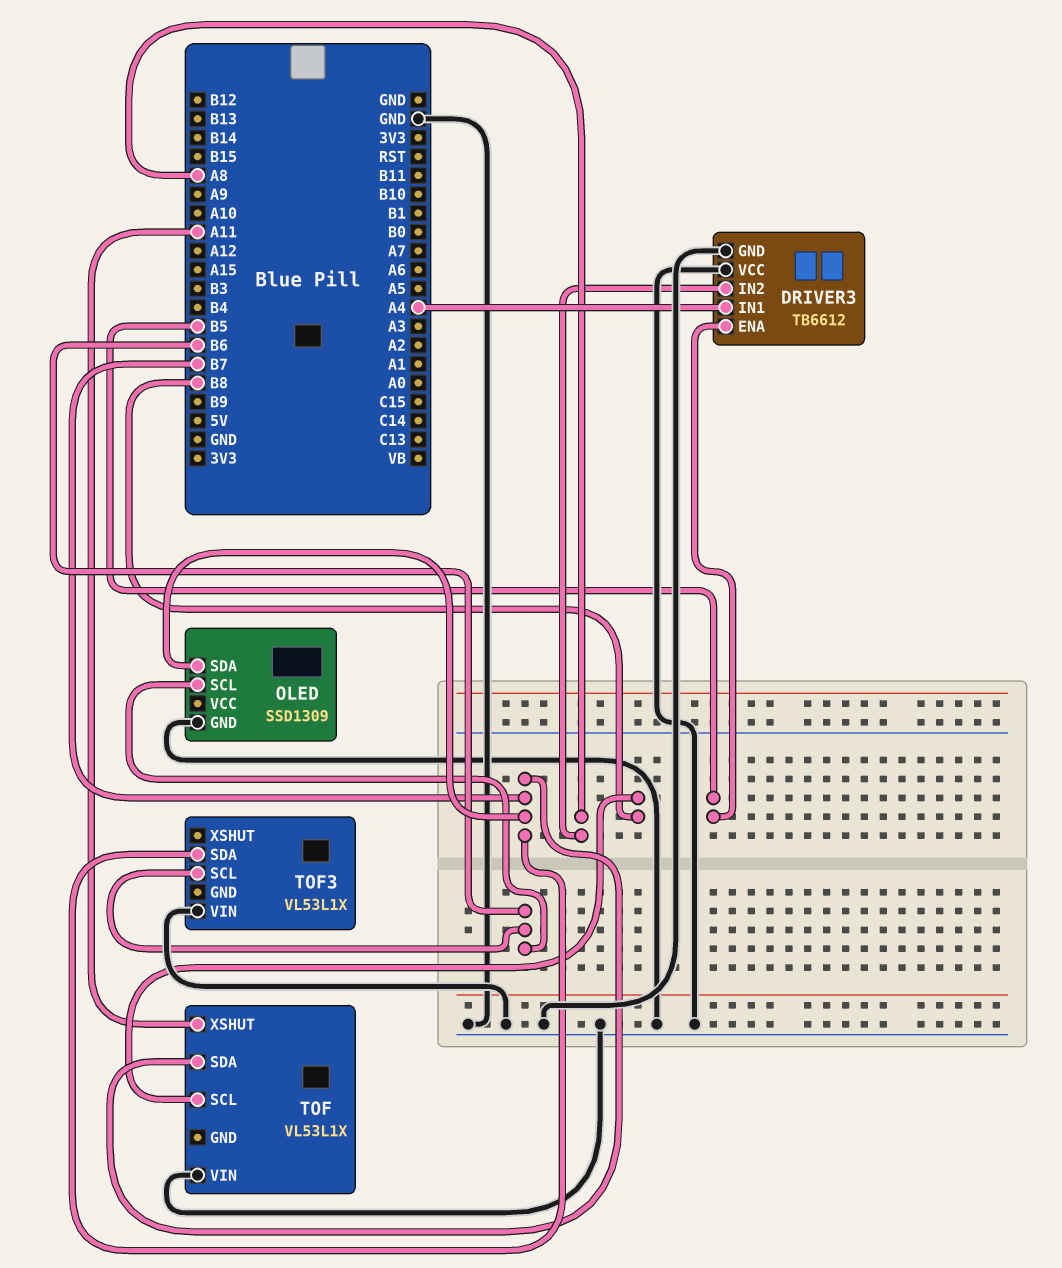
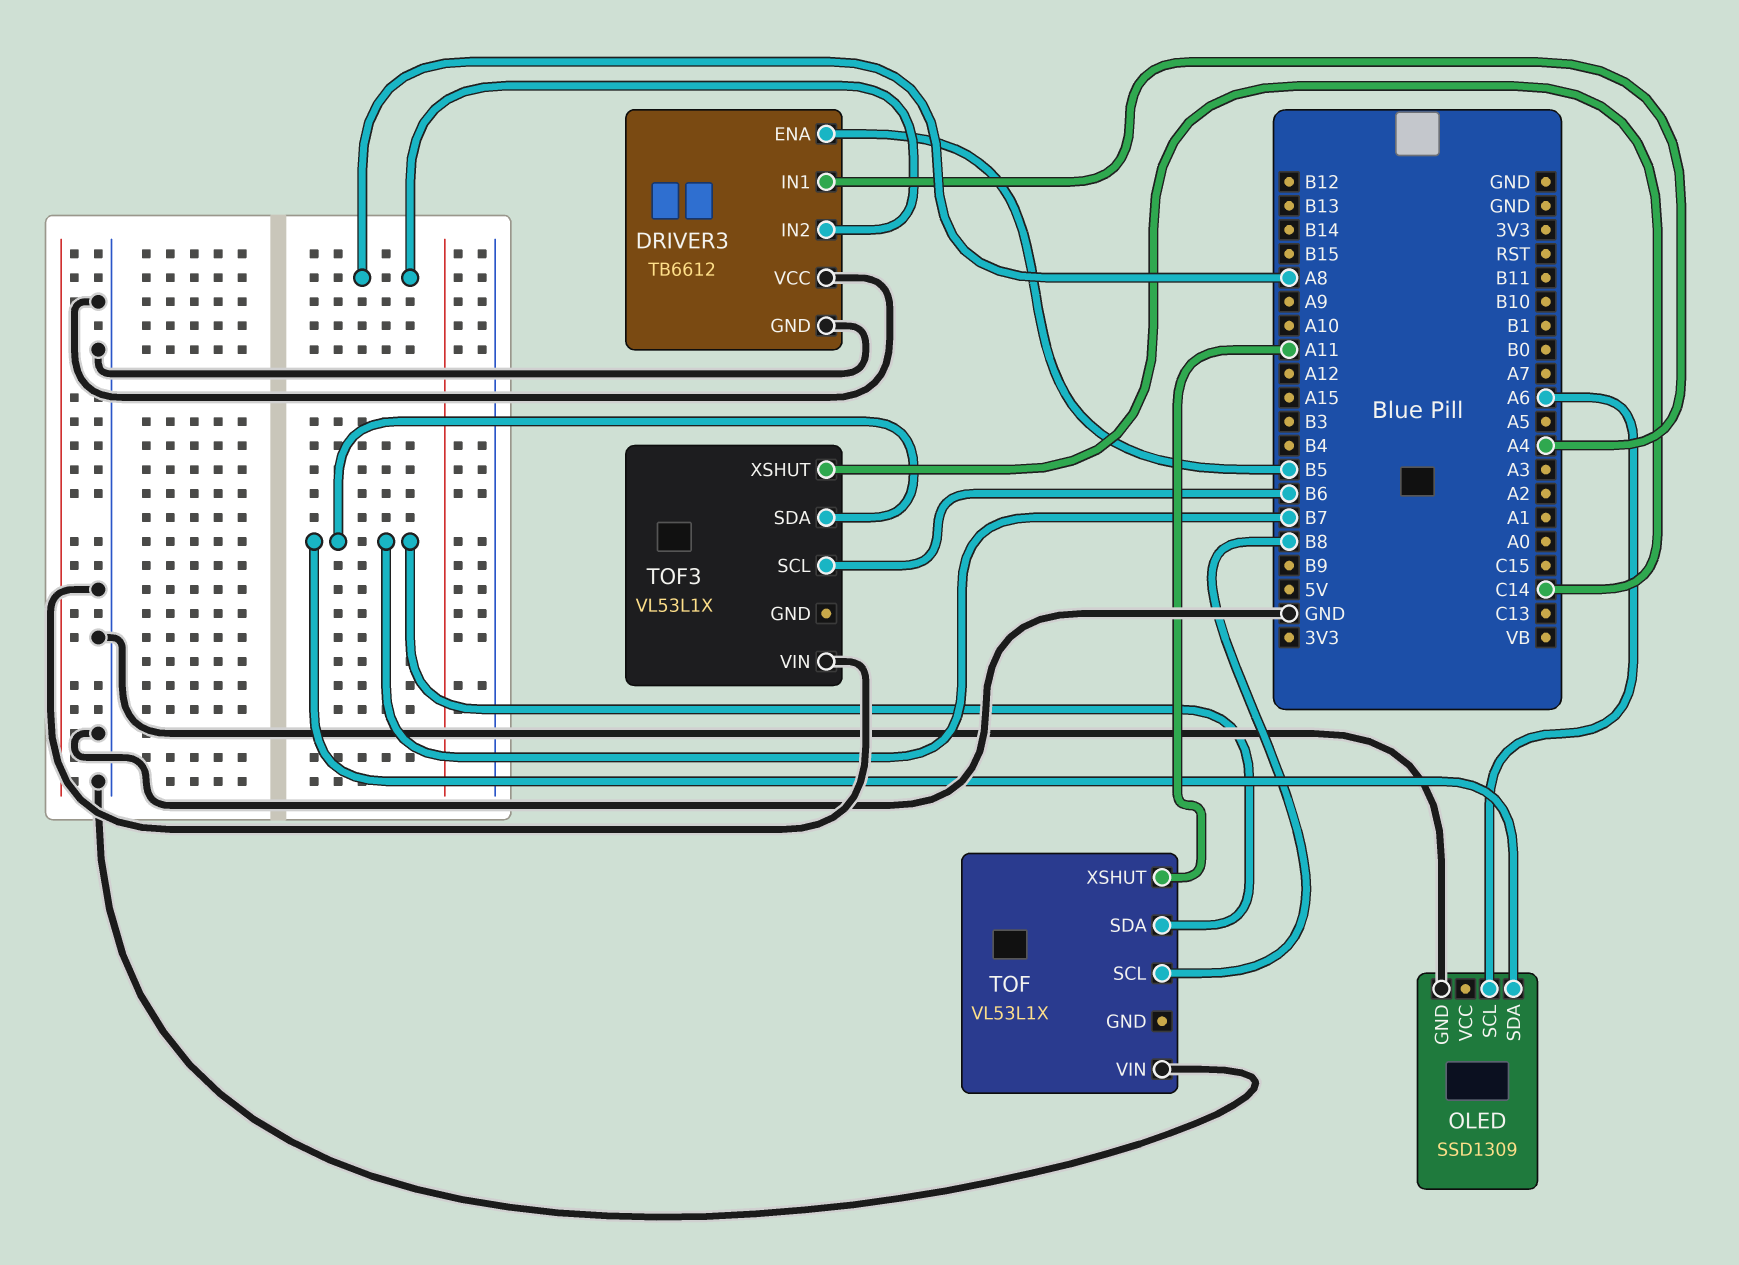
OLED pin SCL: B6 -> A6
TOF3 pin XSHUT: none -> C14

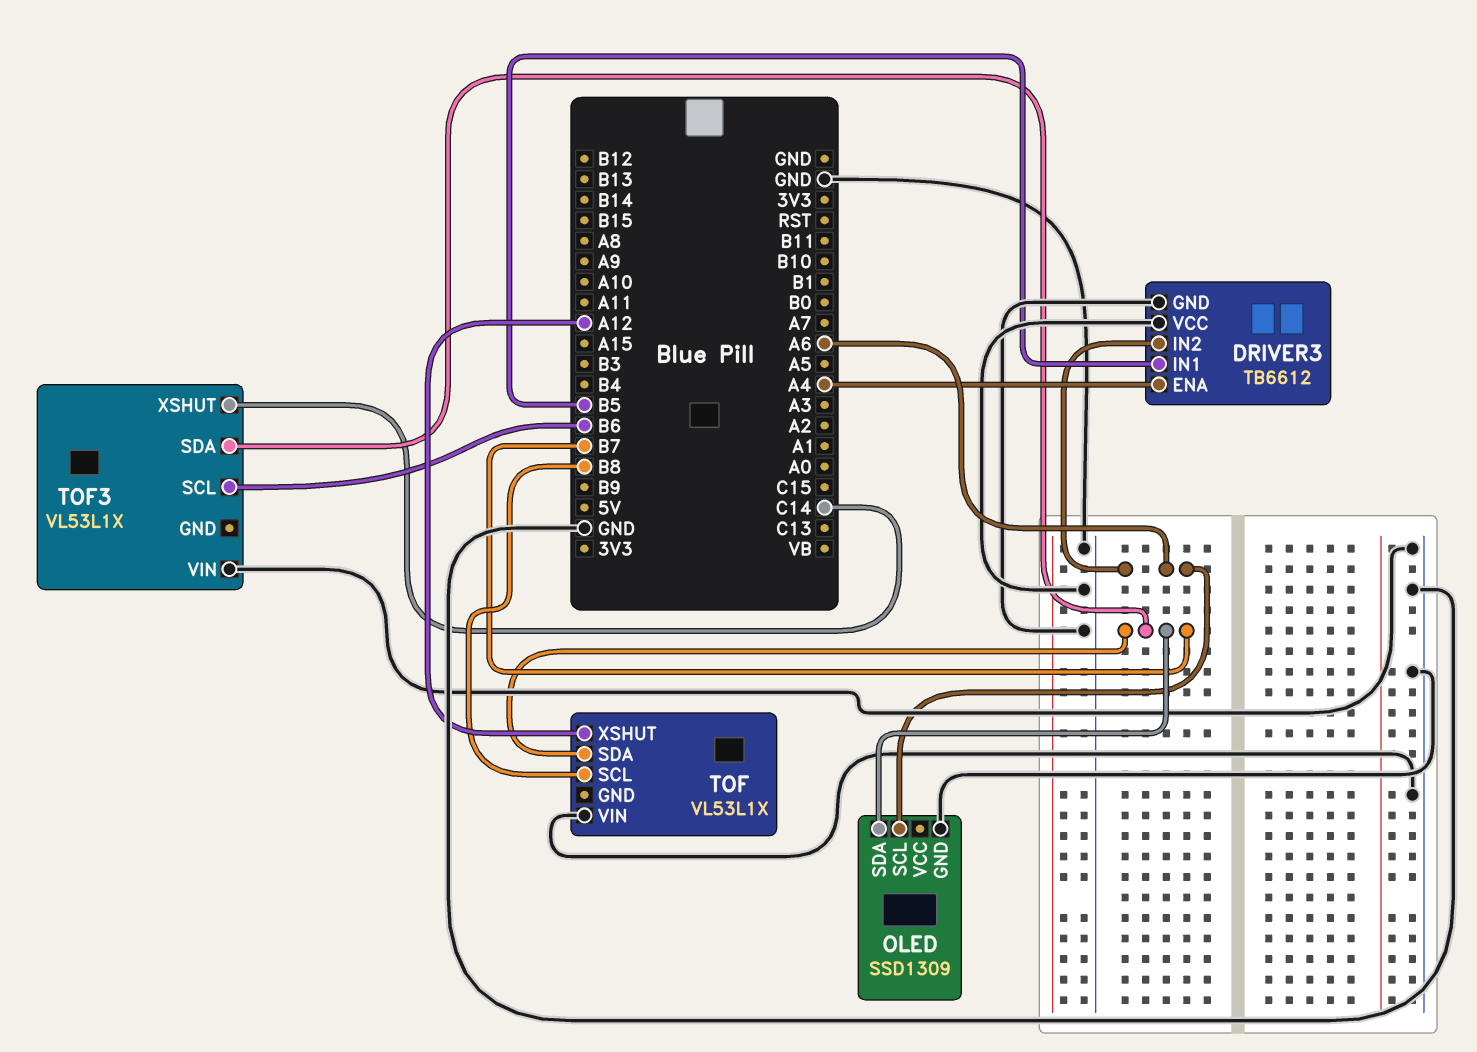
DRIVER3 pin ENA: B5 -> A4
DRIVER3 pin IN1: A4 -> B5
DRIVER3 pin IN2: A8 -> A6
TOF pin XSHUT: A11 -> A12

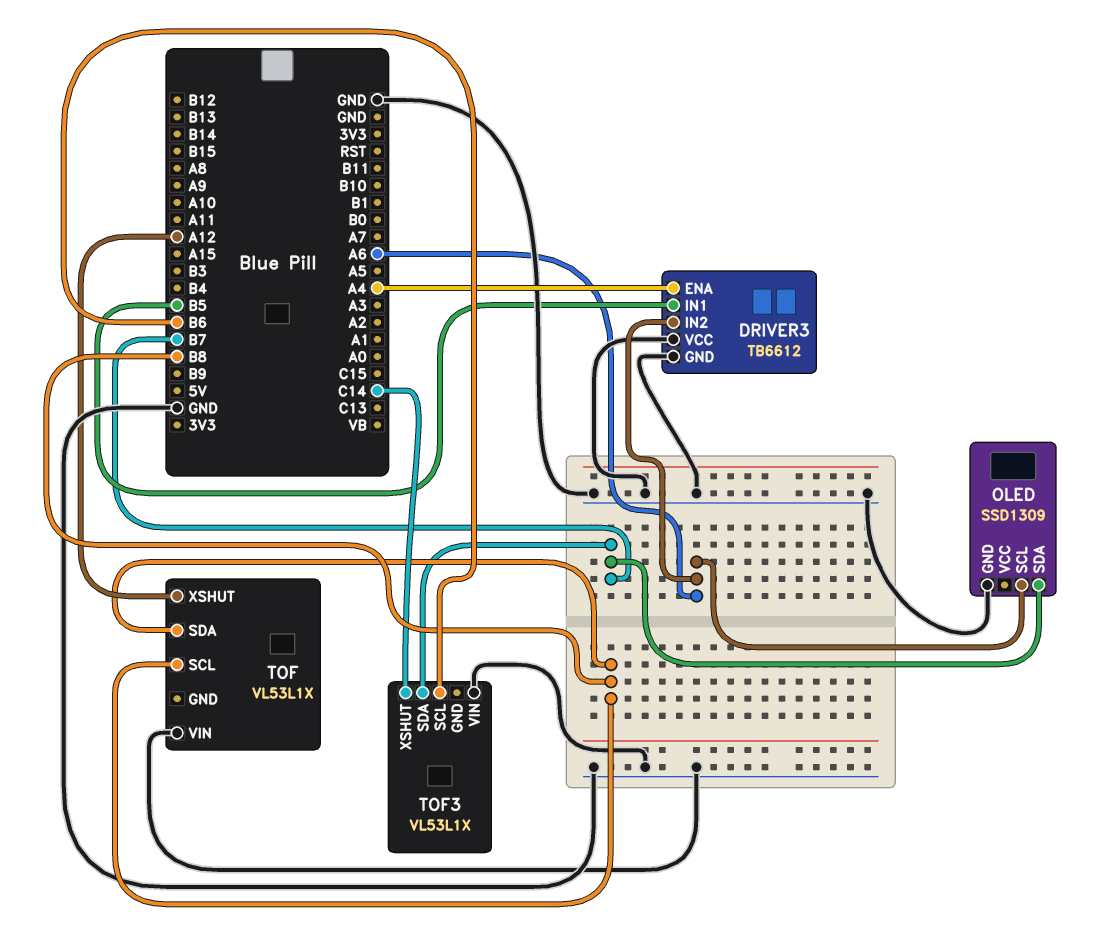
TOF pin SDA: B7 -> B8

